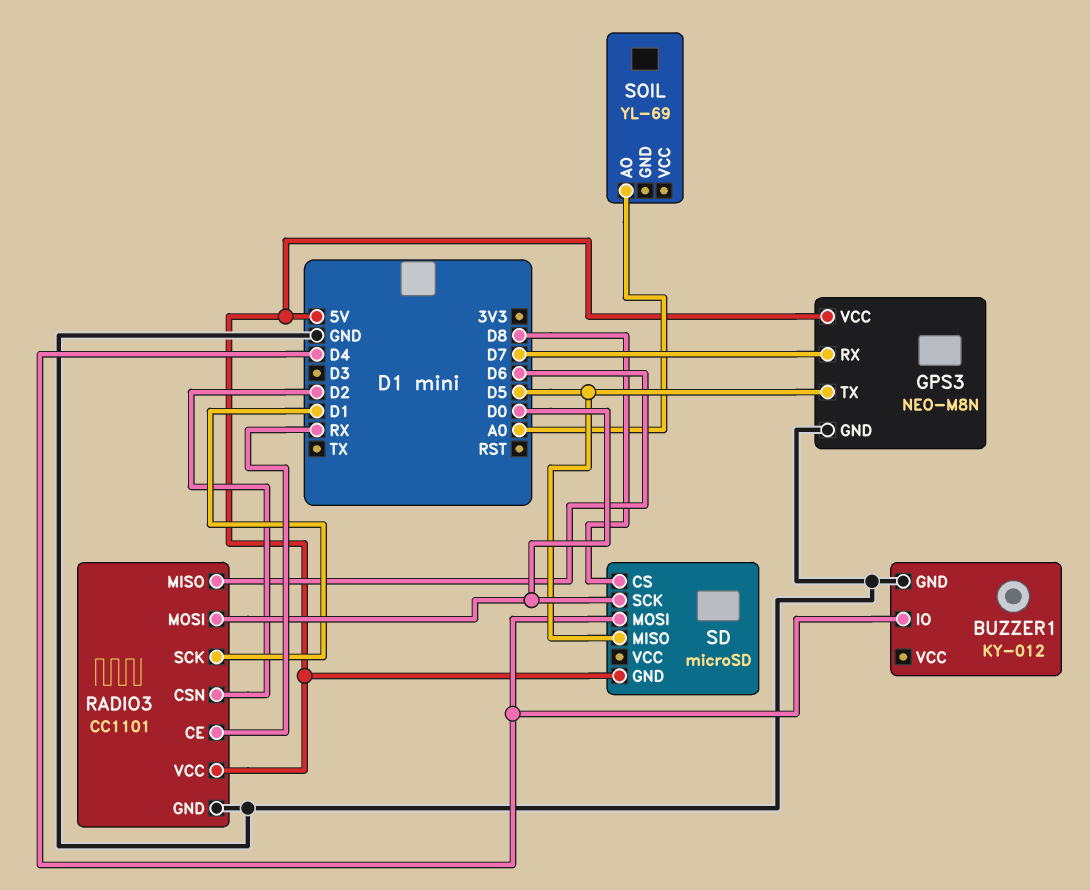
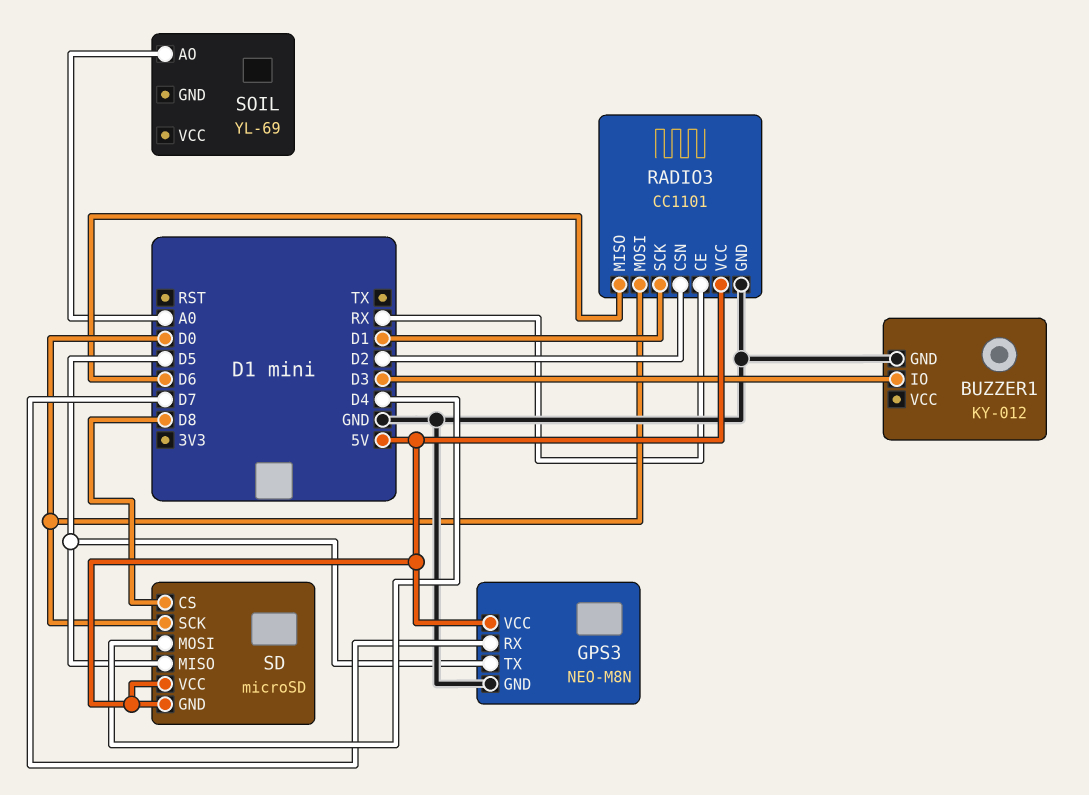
BUZZER1 pin IO: D4 -> D3
SD pin VCC: none -> 5V

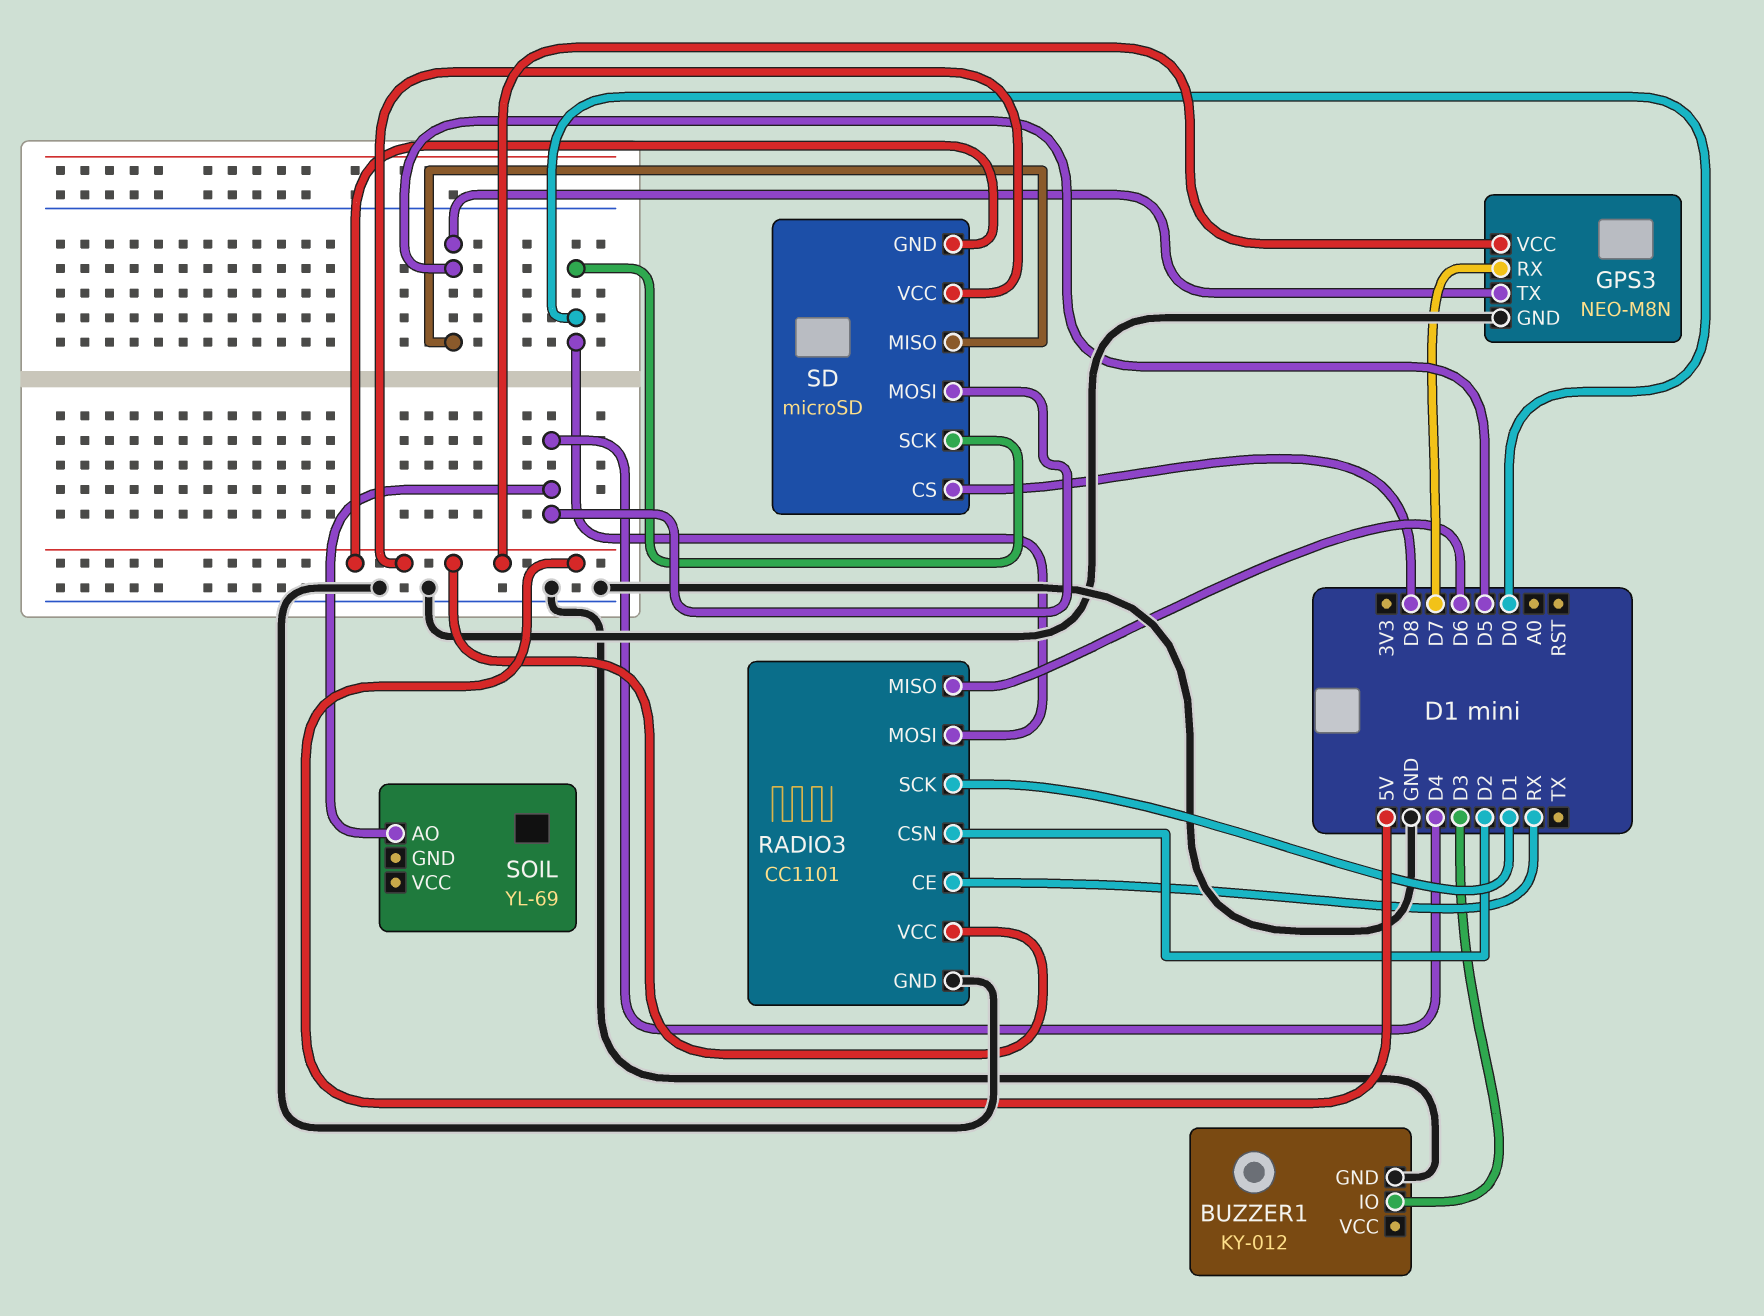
SOIL pin AO: A0 -> D4

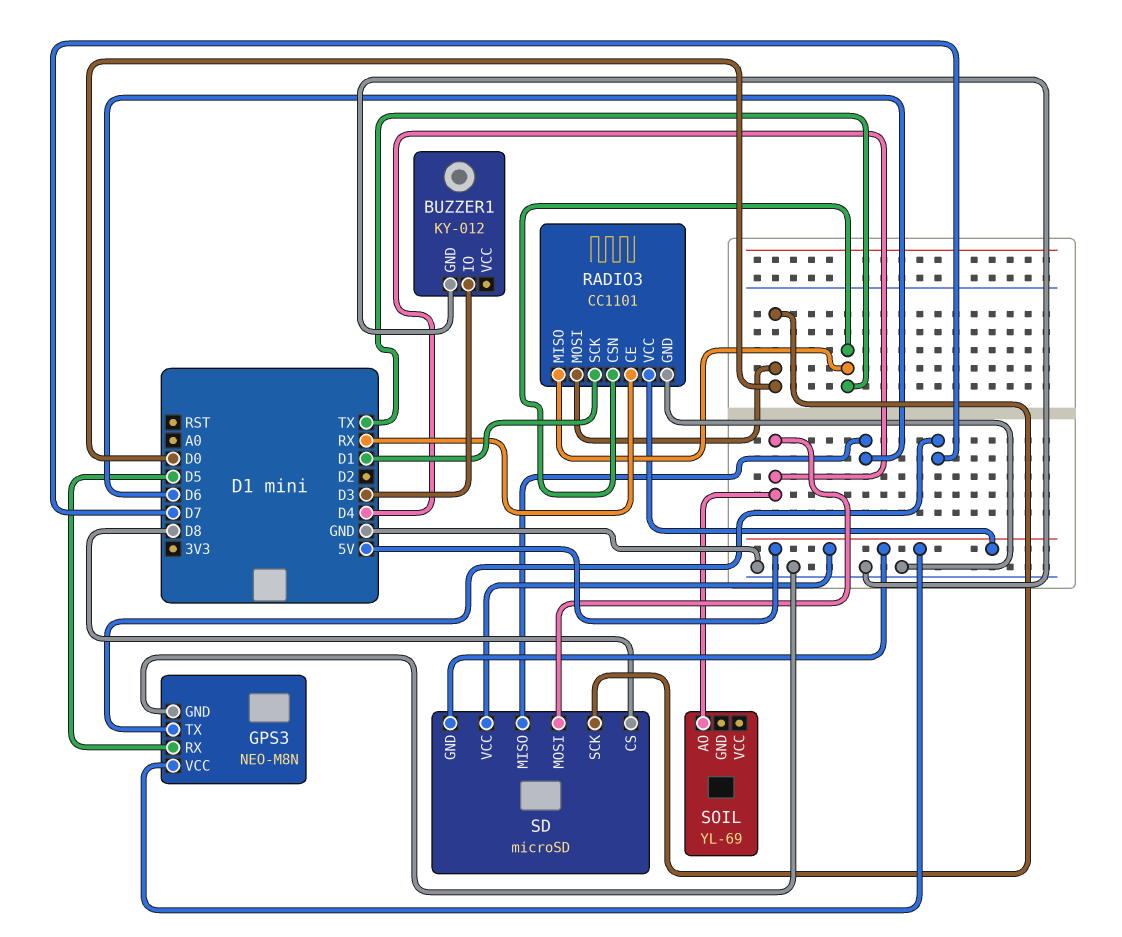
GPS3 pin RX: D7 -> D5
GPS3 pin TX: D5 -> D7
RADIO3 pin CSN: D2 -> TX
RADIO3 pin MISO: D6 -> TX
SD pin MISO: D5 -> D6

